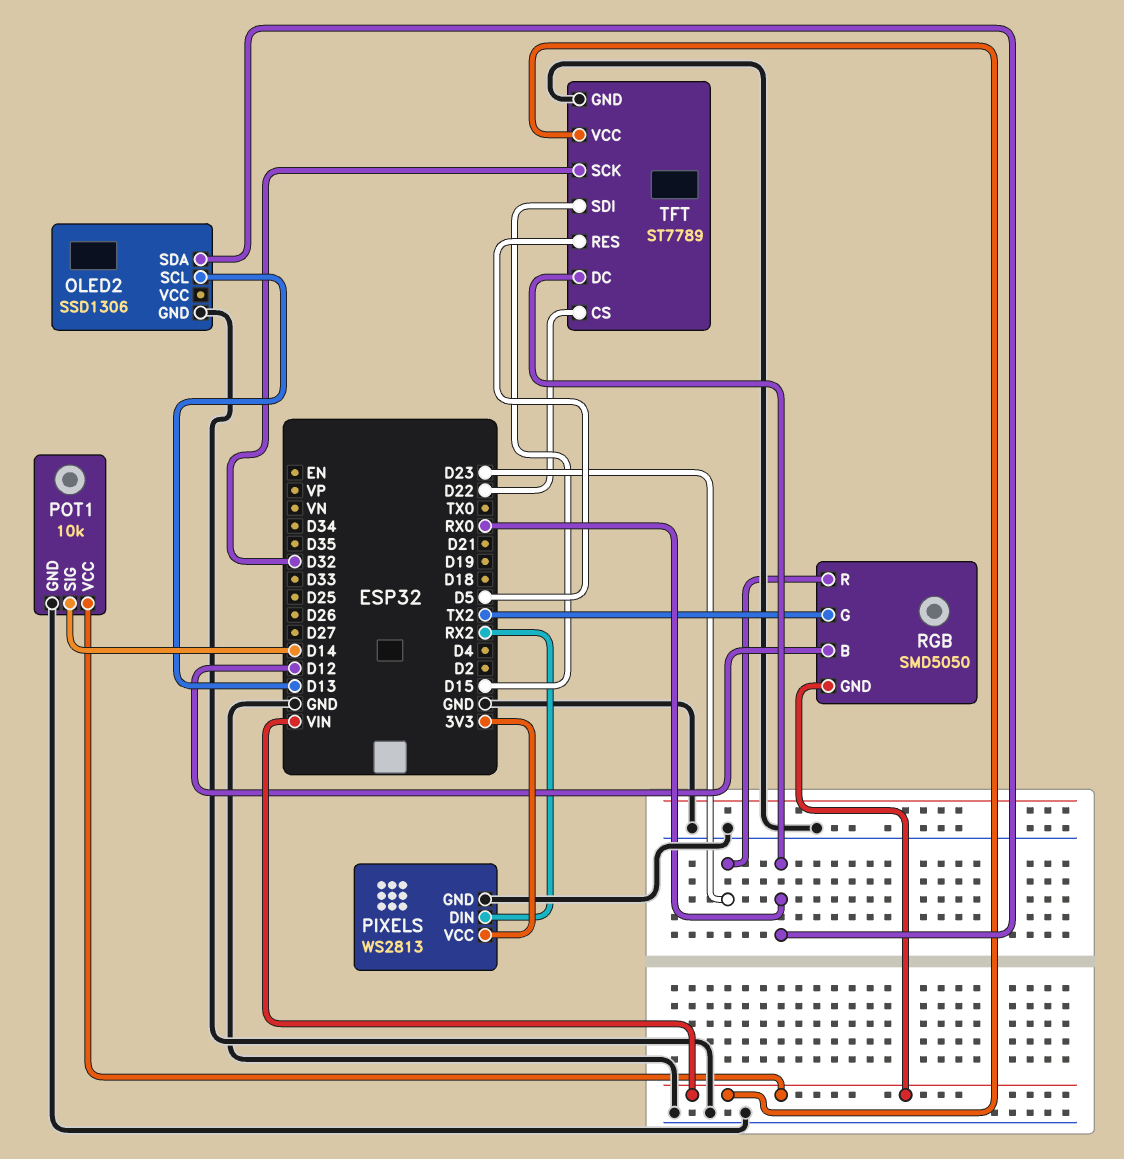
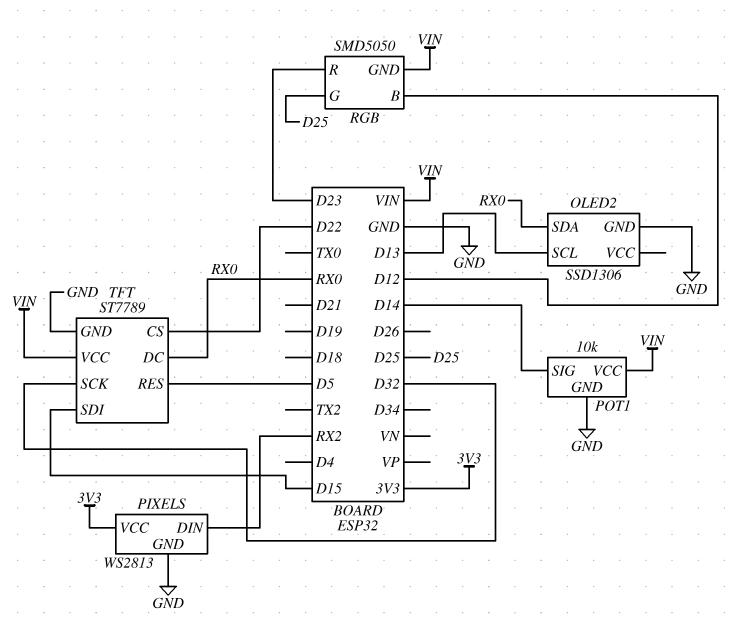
RGB pin G: TX2 -> D25

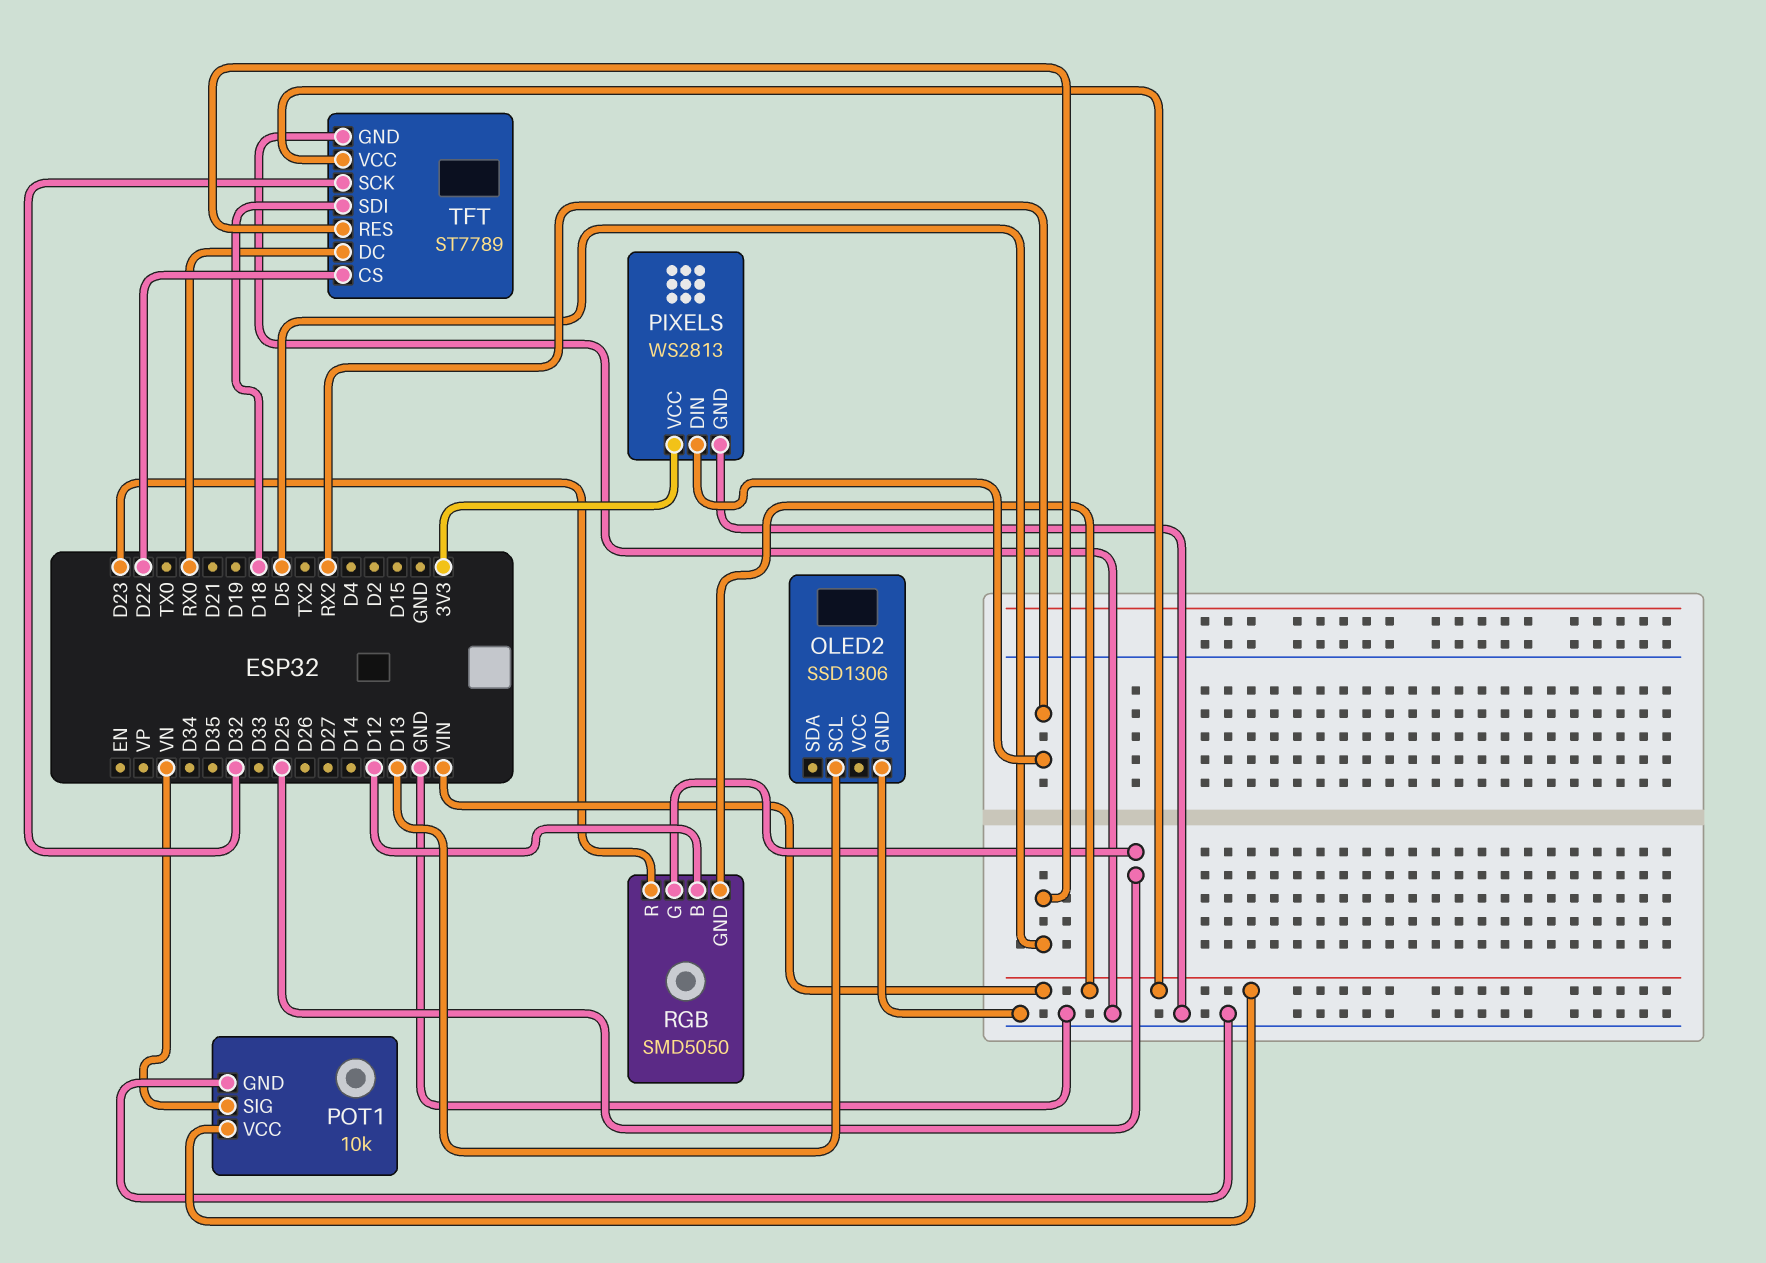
OLED2 pin SDA: RX0 -> none
POT1 pin SIG: D14 -> VN
TFT pin SDI: D15 -> D18

